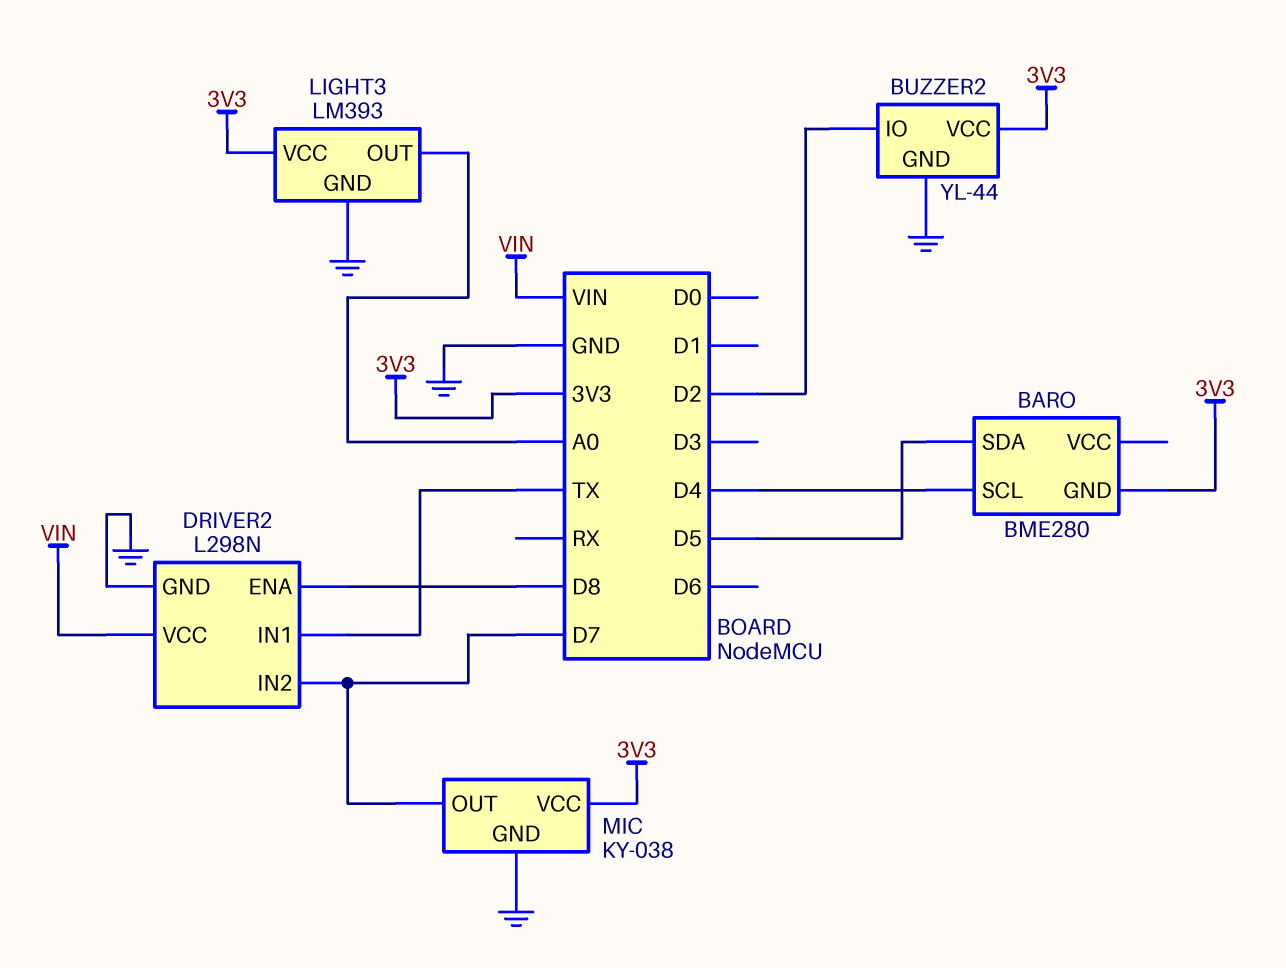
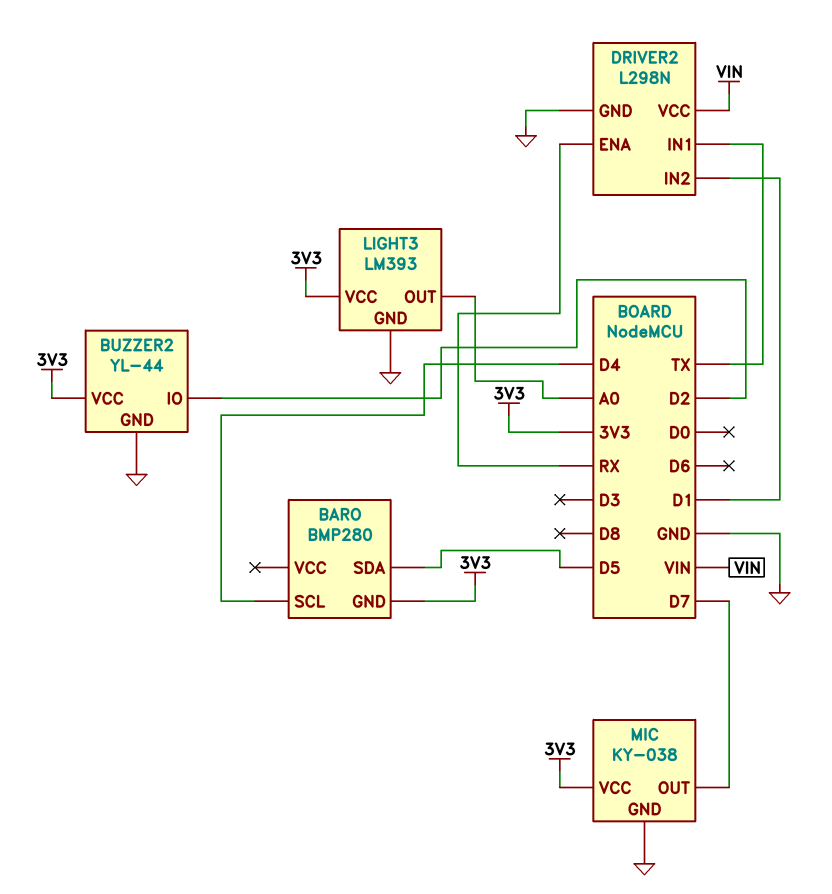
BARO: BME280 -> BMP280
DRIVER2 pin ENA: D8 -> RX
DRIVER2 pin IN2: D7 -> D1

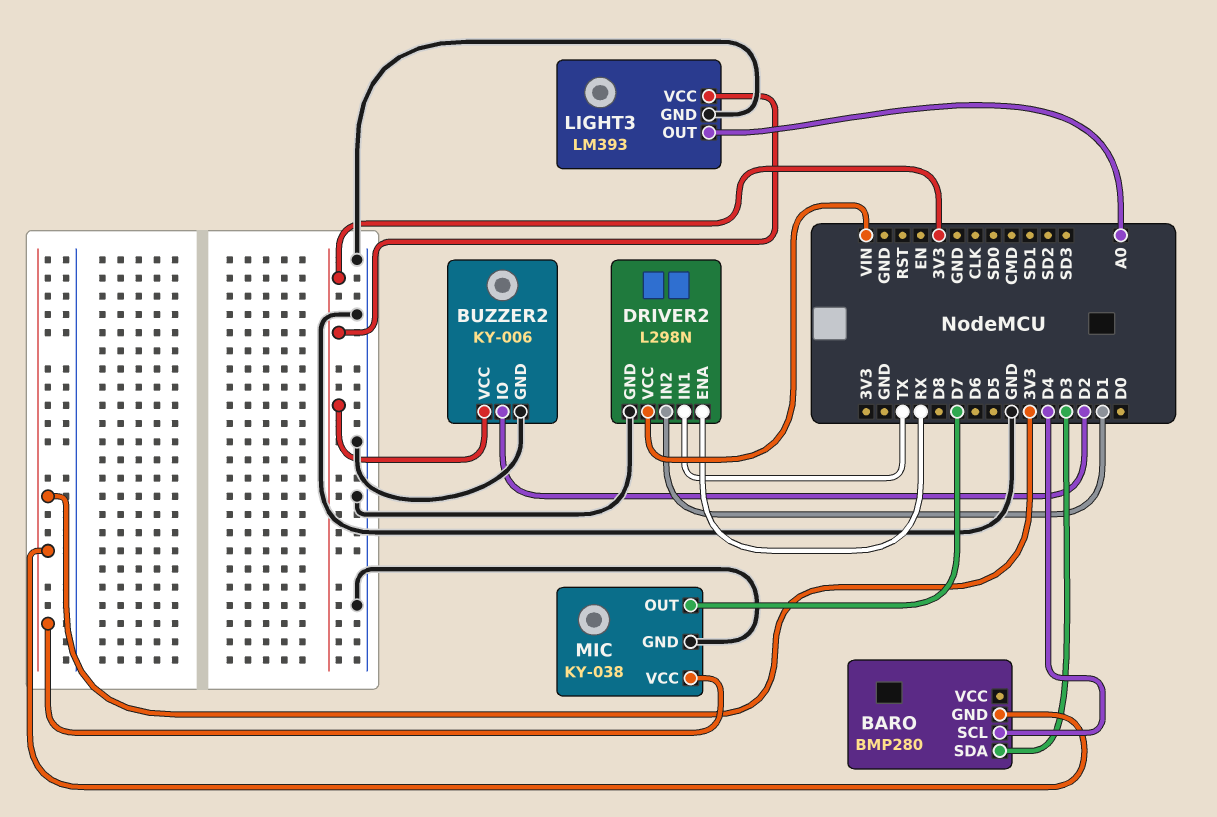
BARO pin SDA: D5 -> D3
BUZZER2: YL-44 -> KY-006

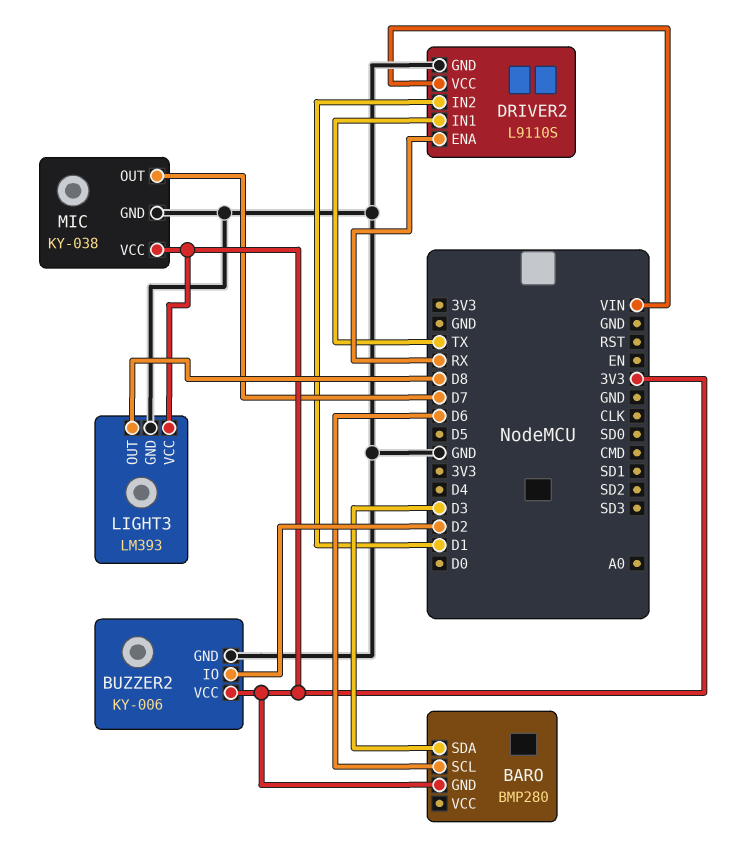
BARO pin SCL: D4 -> D6
DRIVER2: L298N -> L9110S
LIGHT3 pin OUT: A0 -> D8

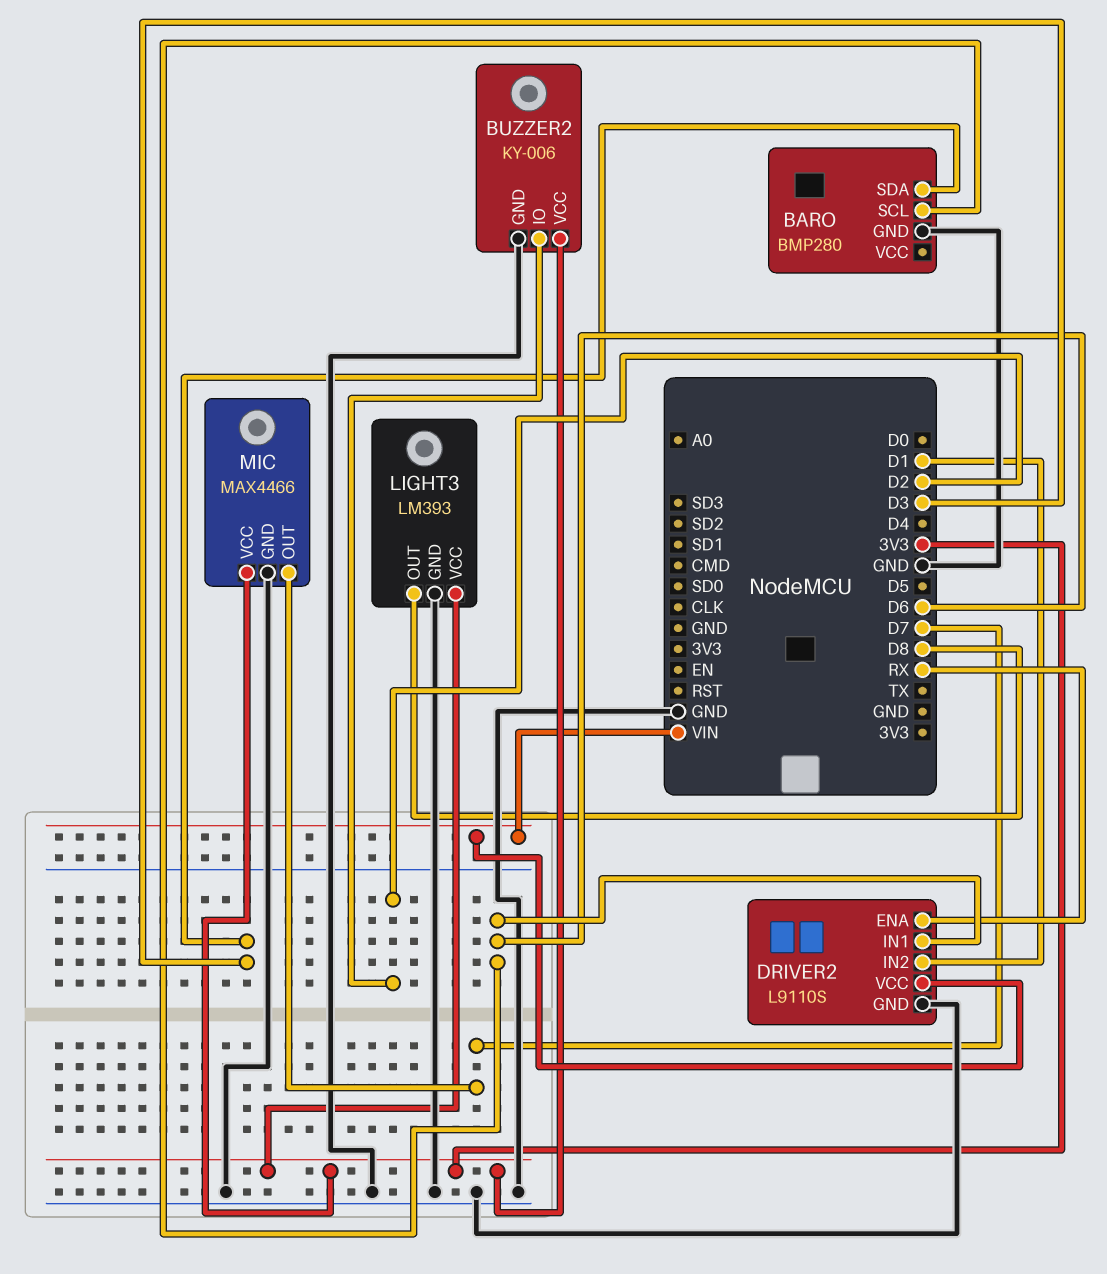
BARO pin GND: 3V3 -> GND
DRIVER2 pin IN1: TX -> D6
MIC: KY-038 -> MAX4466

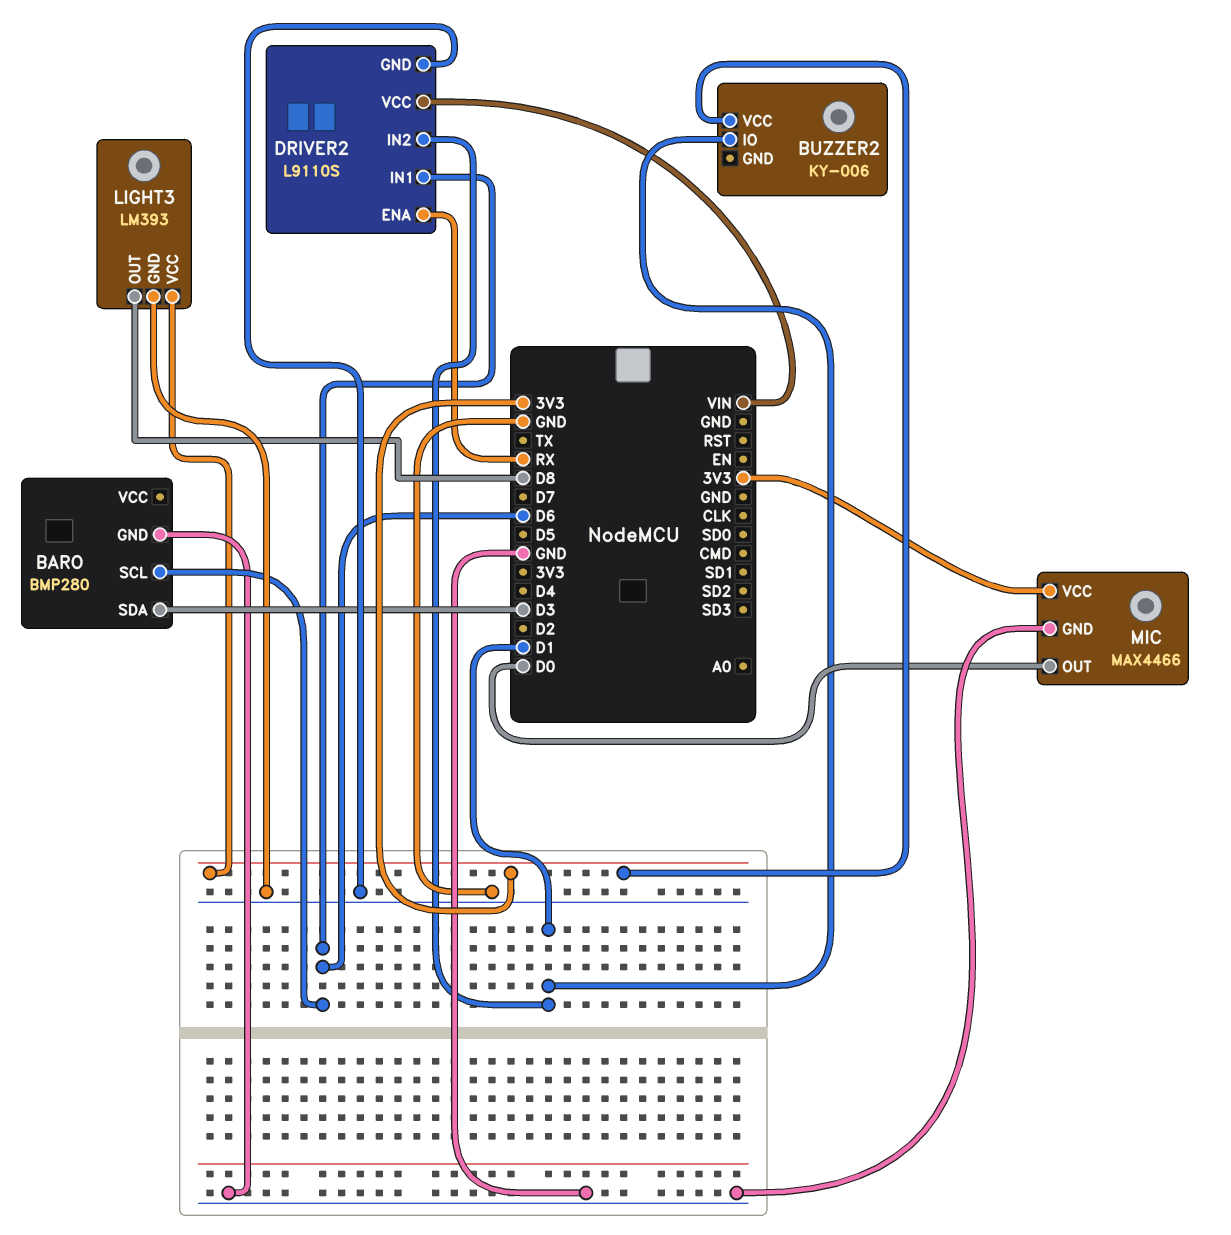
BUZZER2 pin GND: GND -> none
BUZZER2 pin IO: D2 -> D1
MIC pin OUT: D7 -> D0

